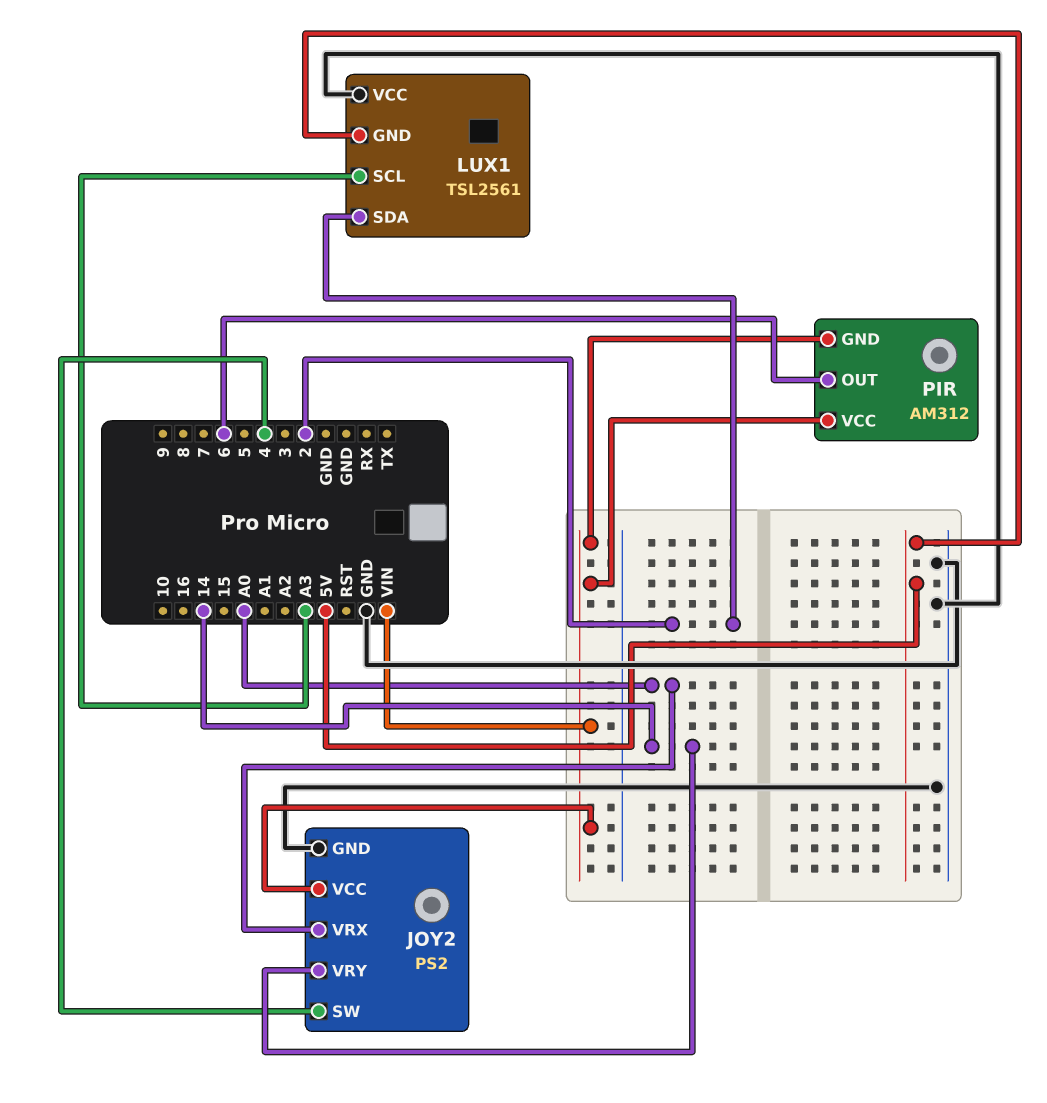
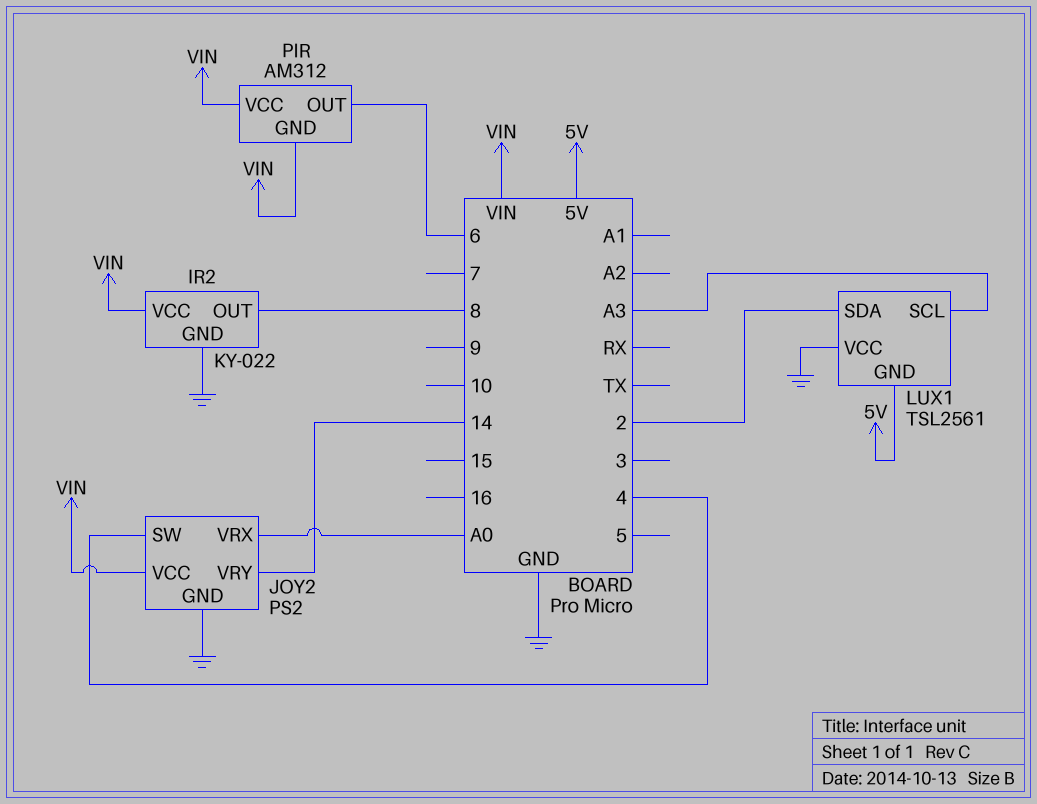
IR2: none -> KY-022
IR2 pin GND: none -> GND
IR2 pin OUT: none -> 8
IR2 pin VCC: none -> VIN

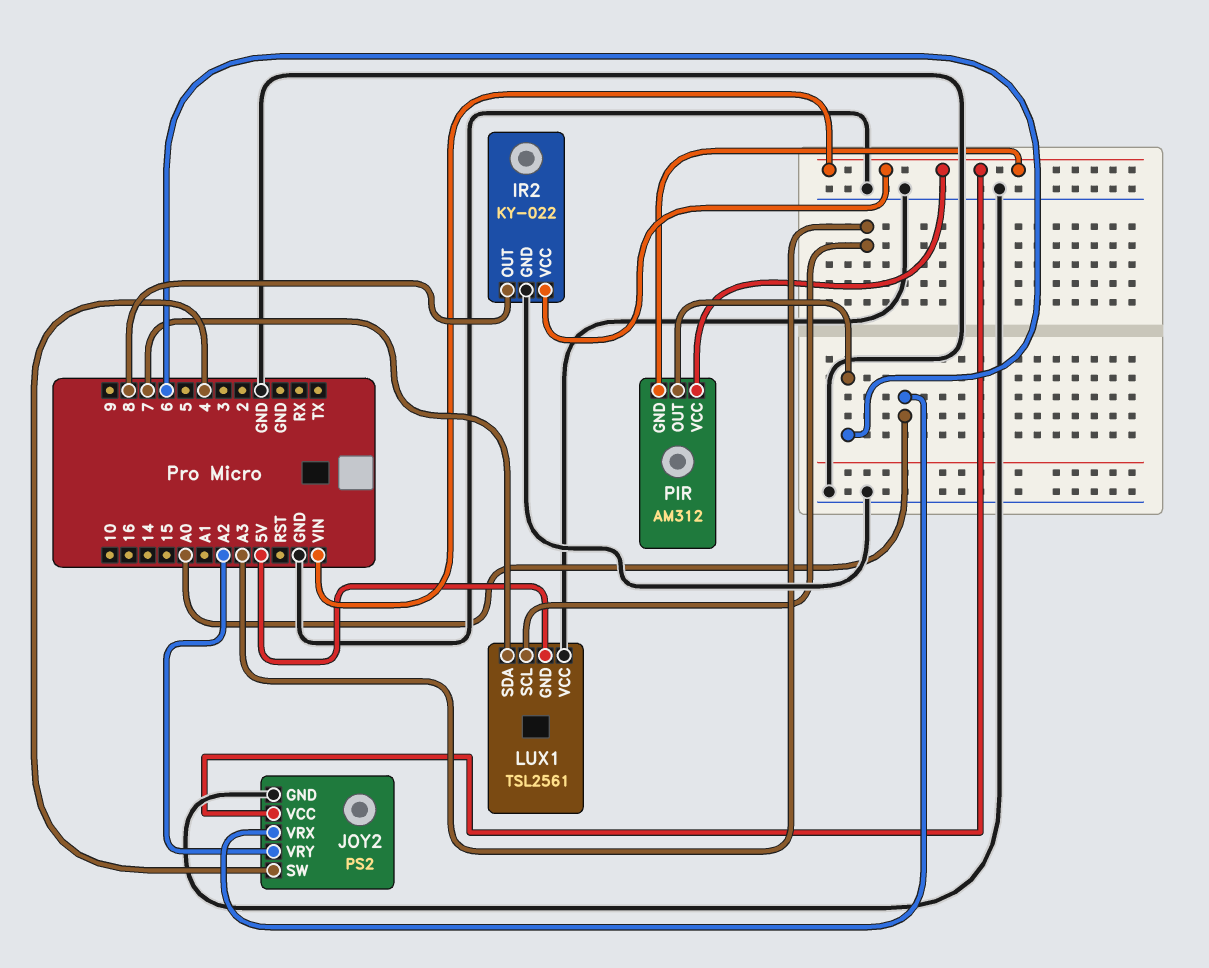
JOY2 pin VRY: 14 -> A2
LUX1 pin SDA: 2 -> 7

